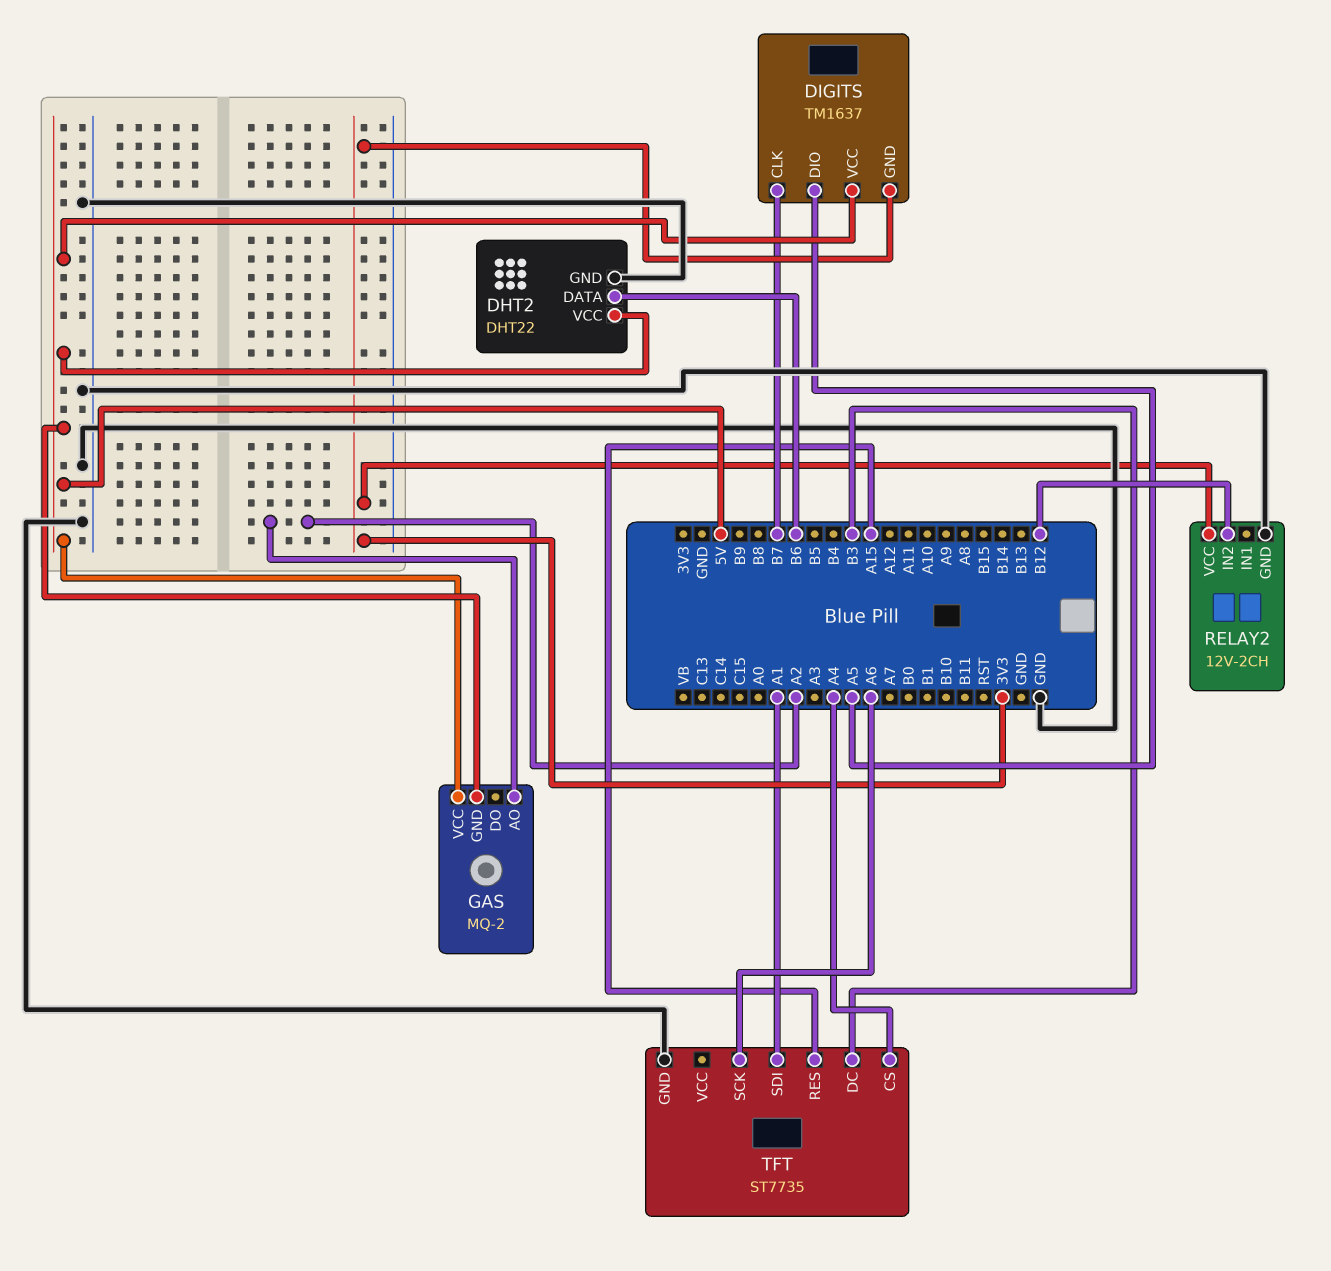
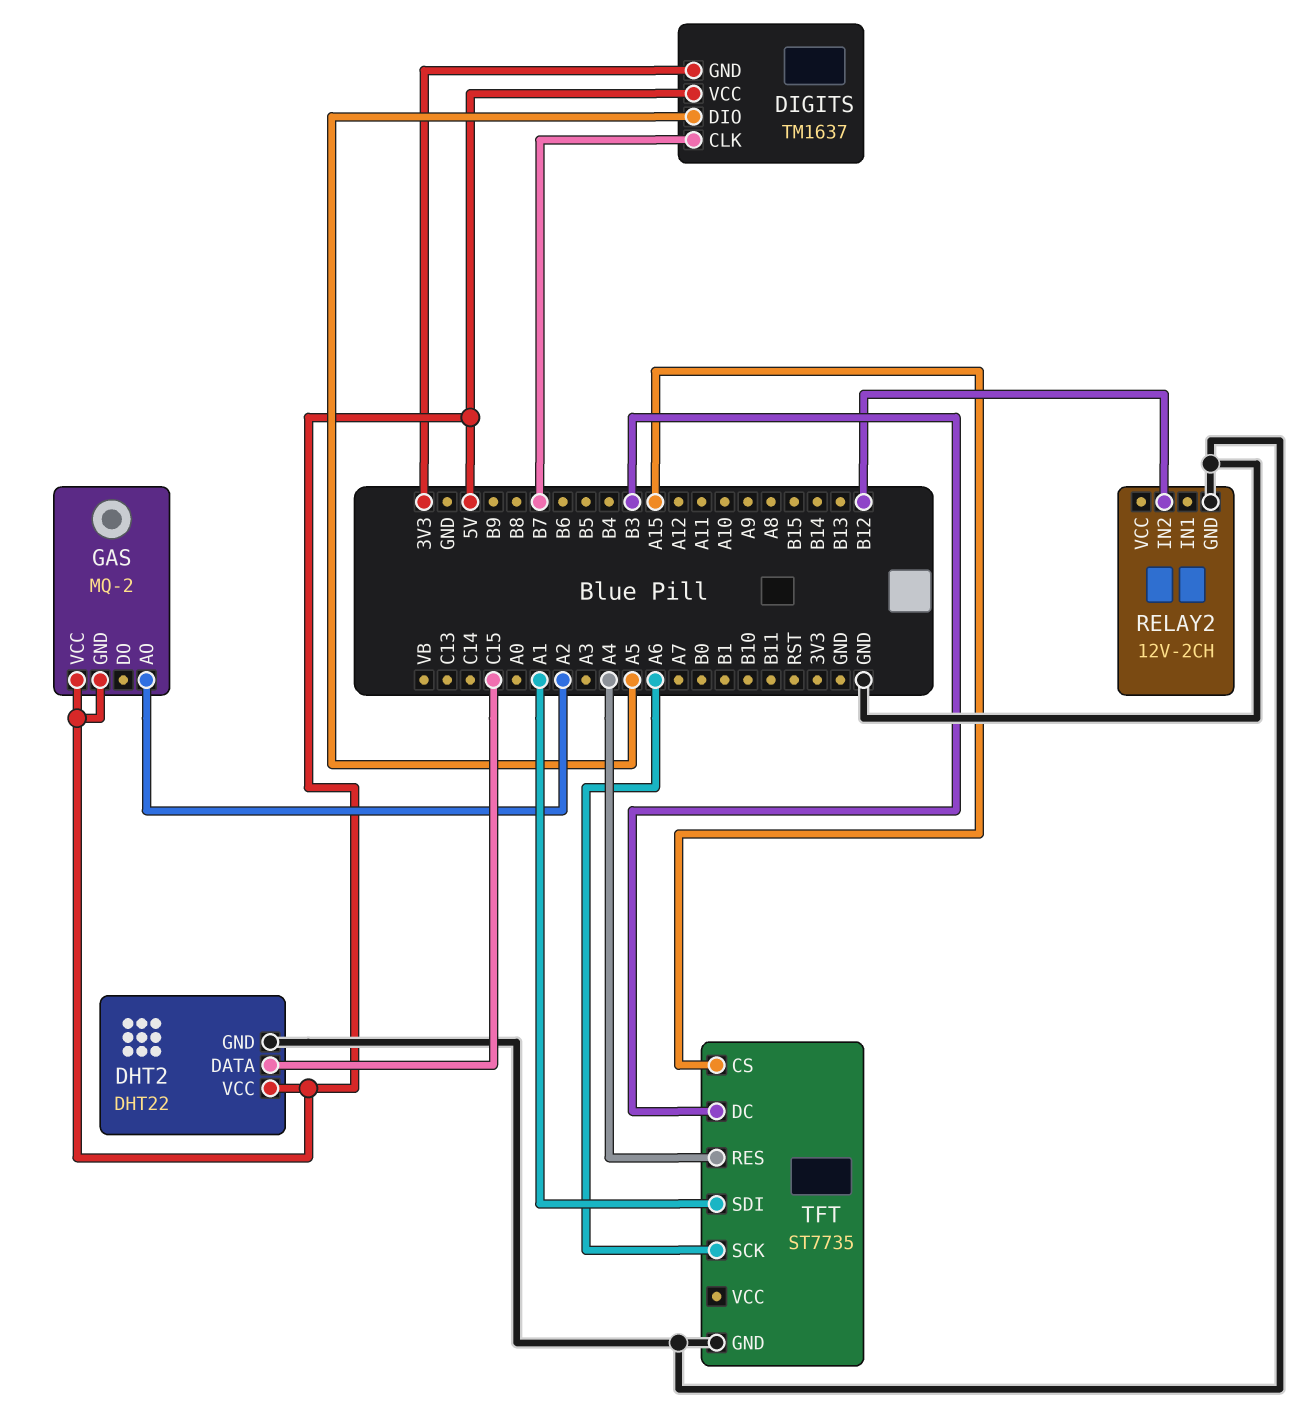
DHT2 pin DATA: B6 -> C15
RELAY2 pin VCC: 3V3 -> none
TFT pin CS: A4 -> A15
TFT pin RES: A15 -> A4

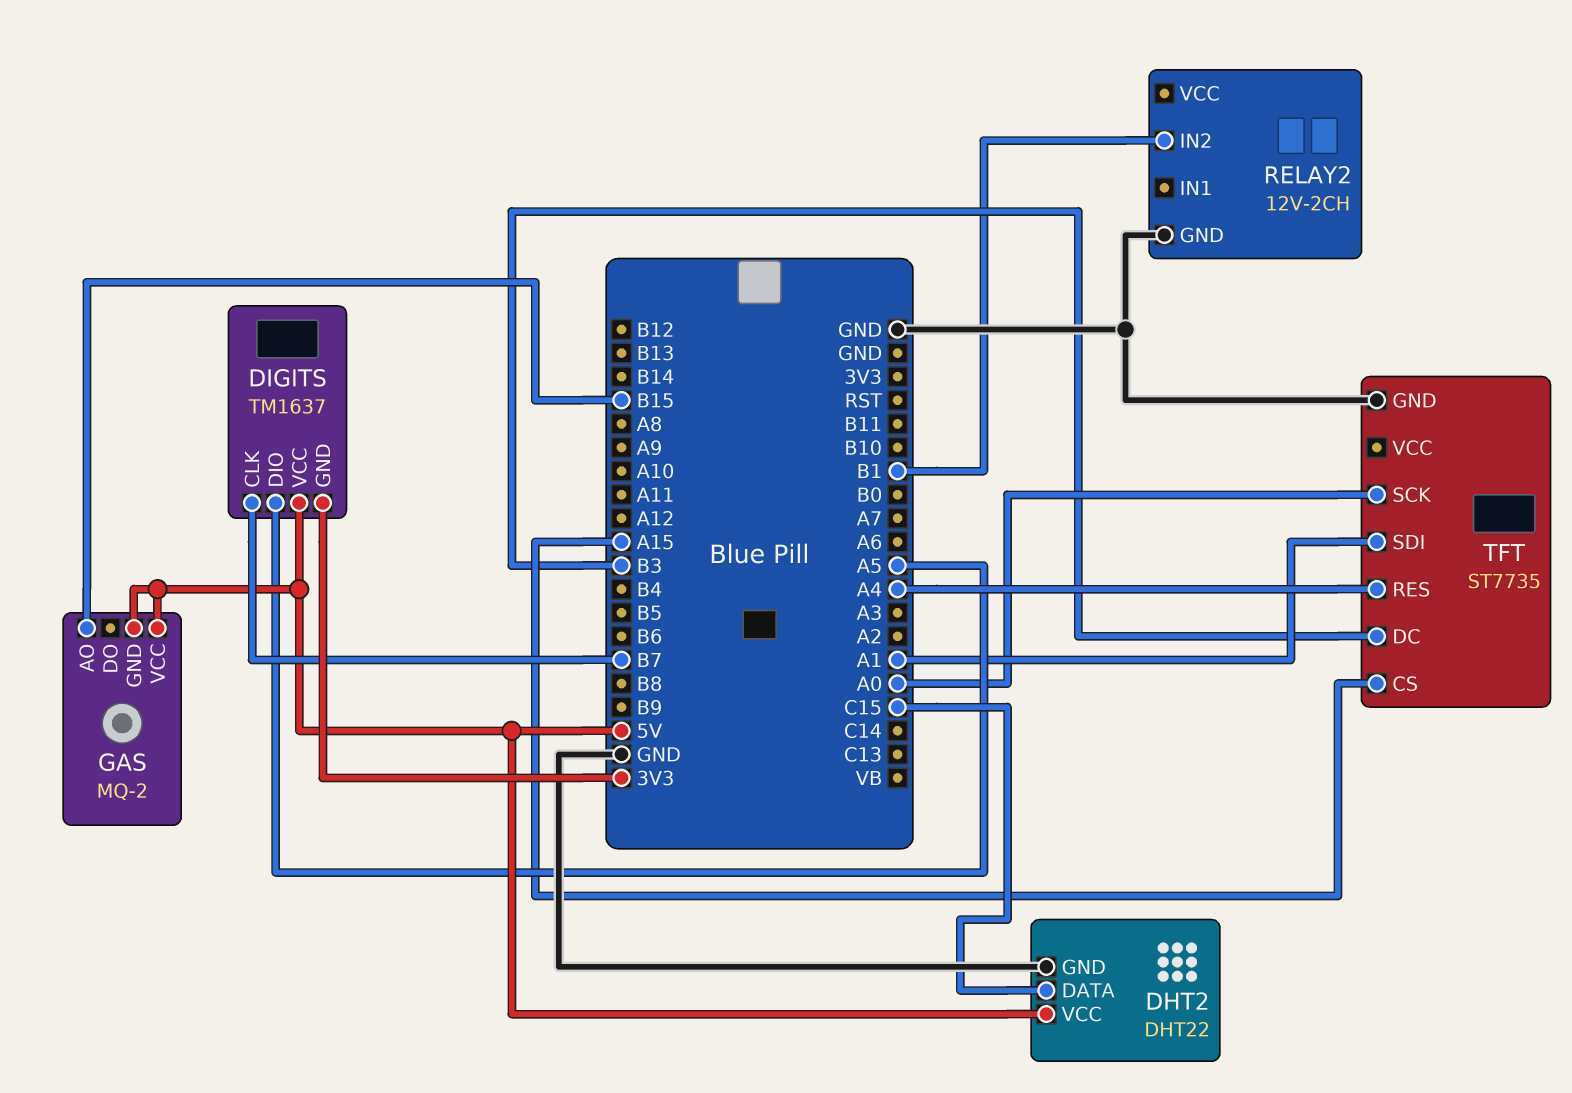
GAS pin AO: A2 -> B15
RELAY2 pin IN2: B12 -> B1
TFT pin SCK: A6 -> A0

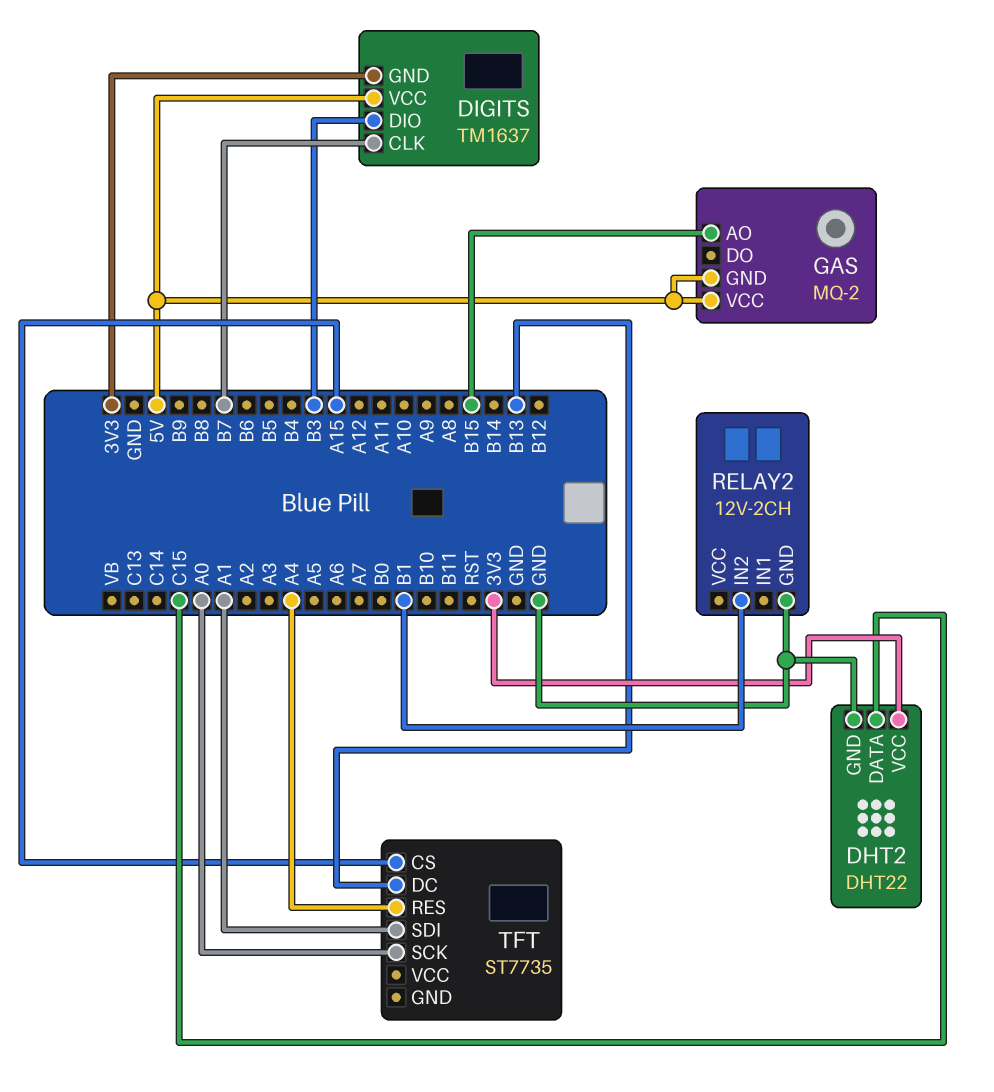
DHT2 pin VCC: 5V -> 3V3
DIGITS pin DIO: A5 -> B3
TFT pin DC: B3 -> B13
TFT pin GND: GND -> none

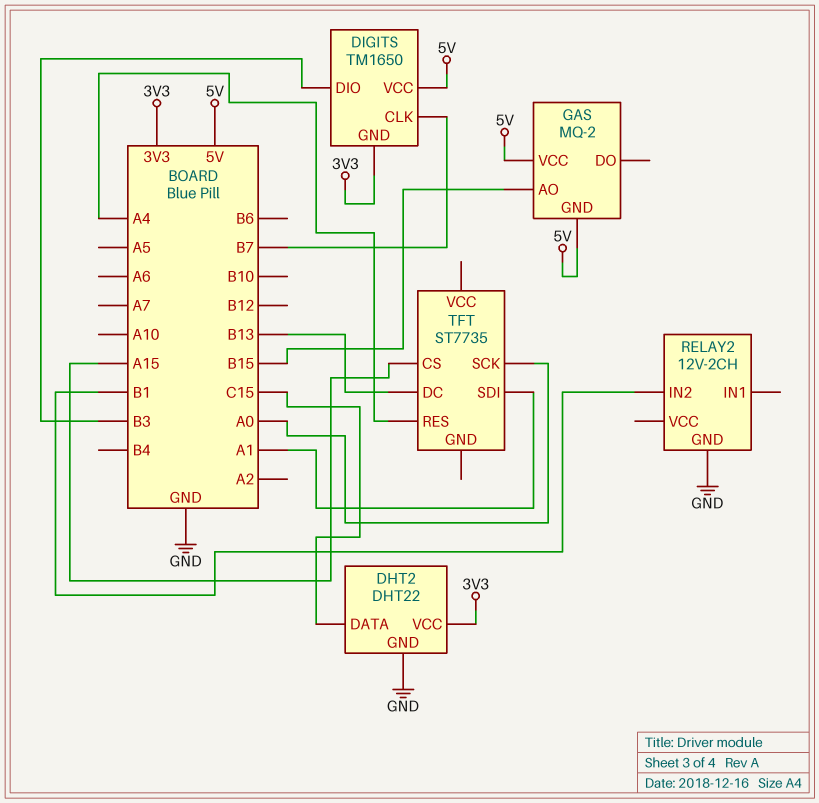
DIGITS: TM1637 -> TM1650

